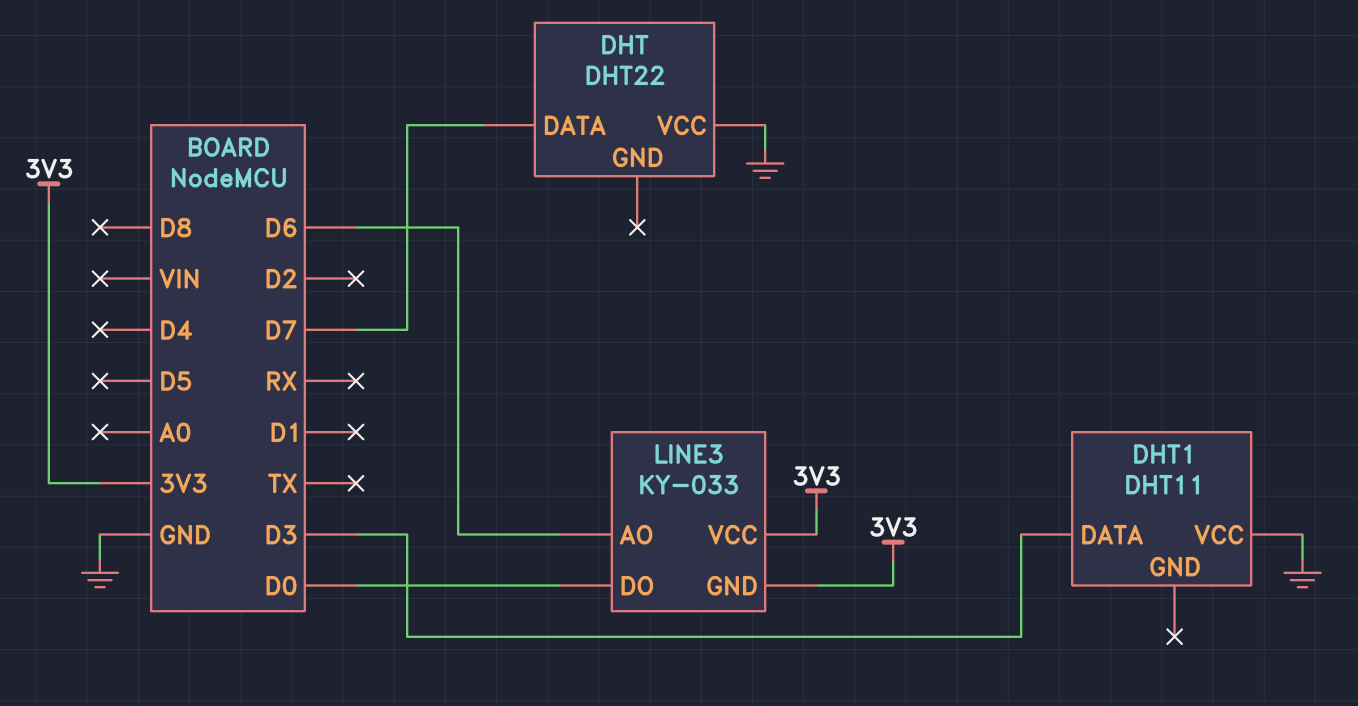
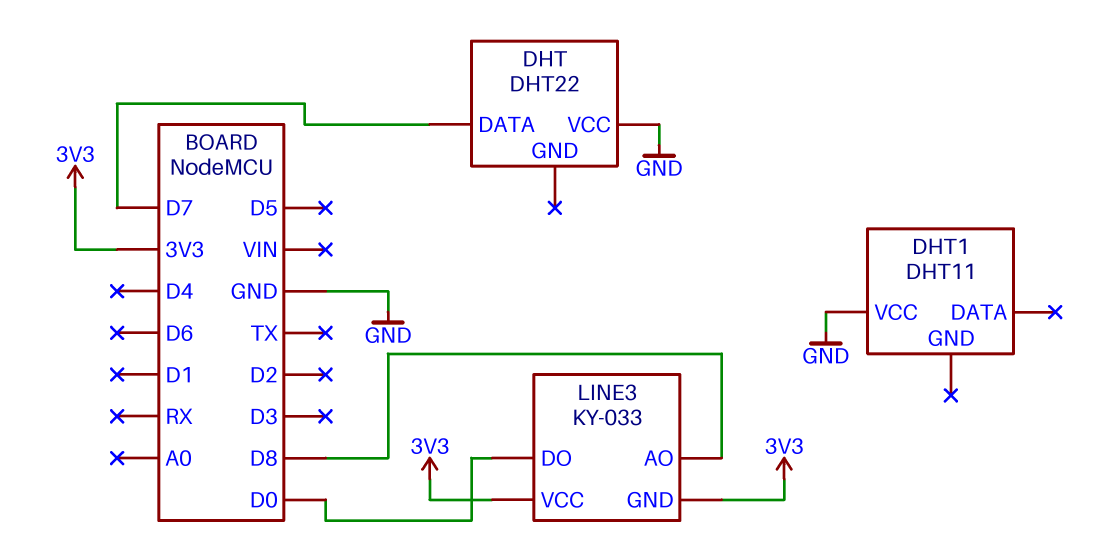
DHT1 pin DATA: D3 -> none
LINE3 pin AO: D6 -> D8

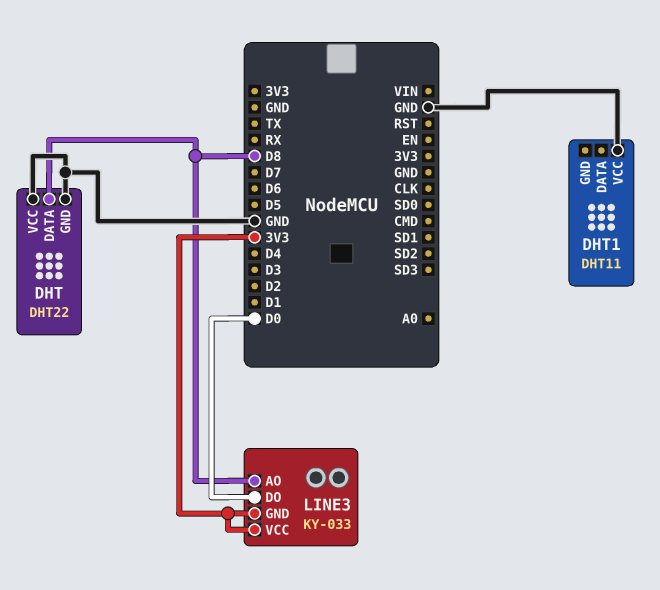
DHT pin DATA: D7 -> D8
DHT pin GND: none -> GND

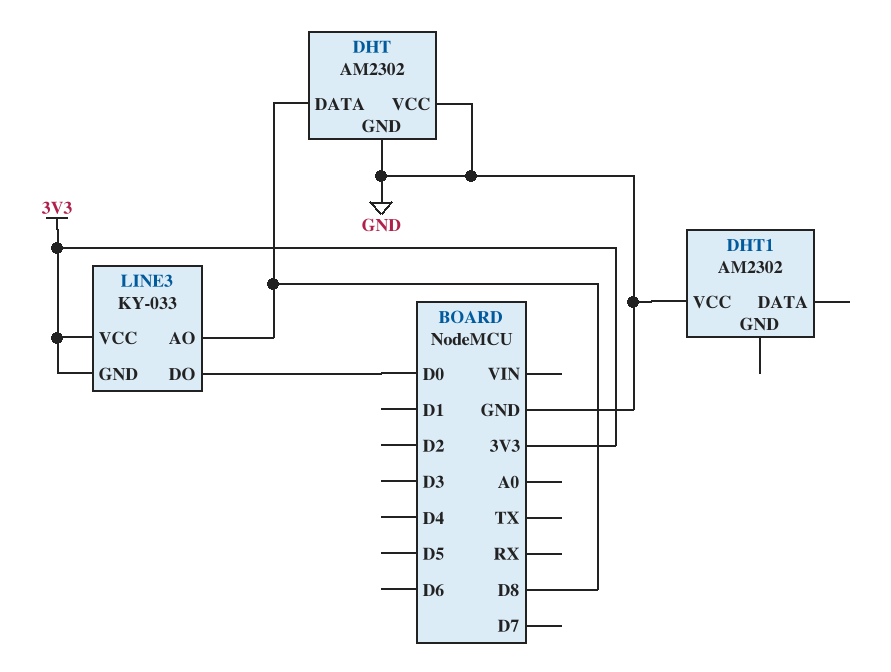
DHT: DHT22 -> AM2302
DHT1: DHT11 -> AM2302

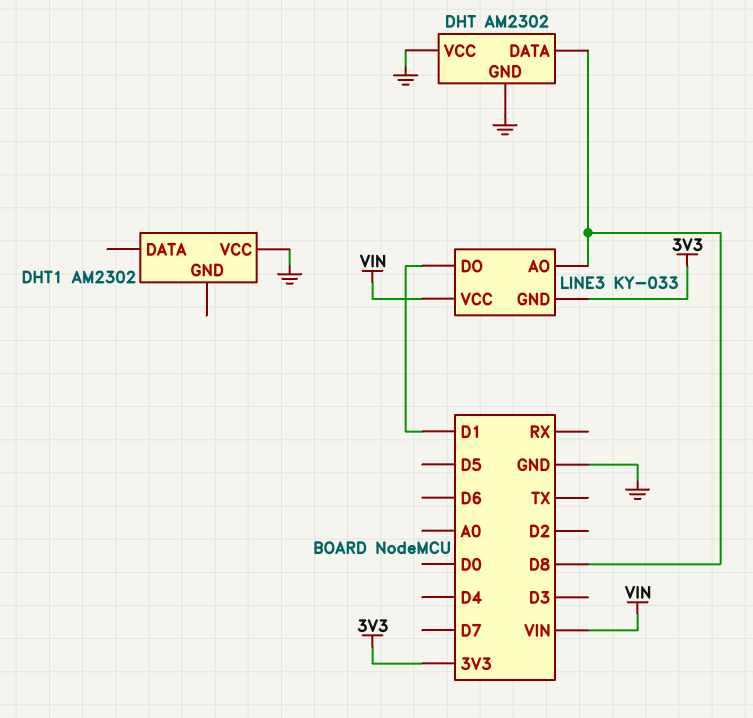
LINE3 pin DO: D0 -> D1
LINE3 pin VCC: 3V3 -> VIN

